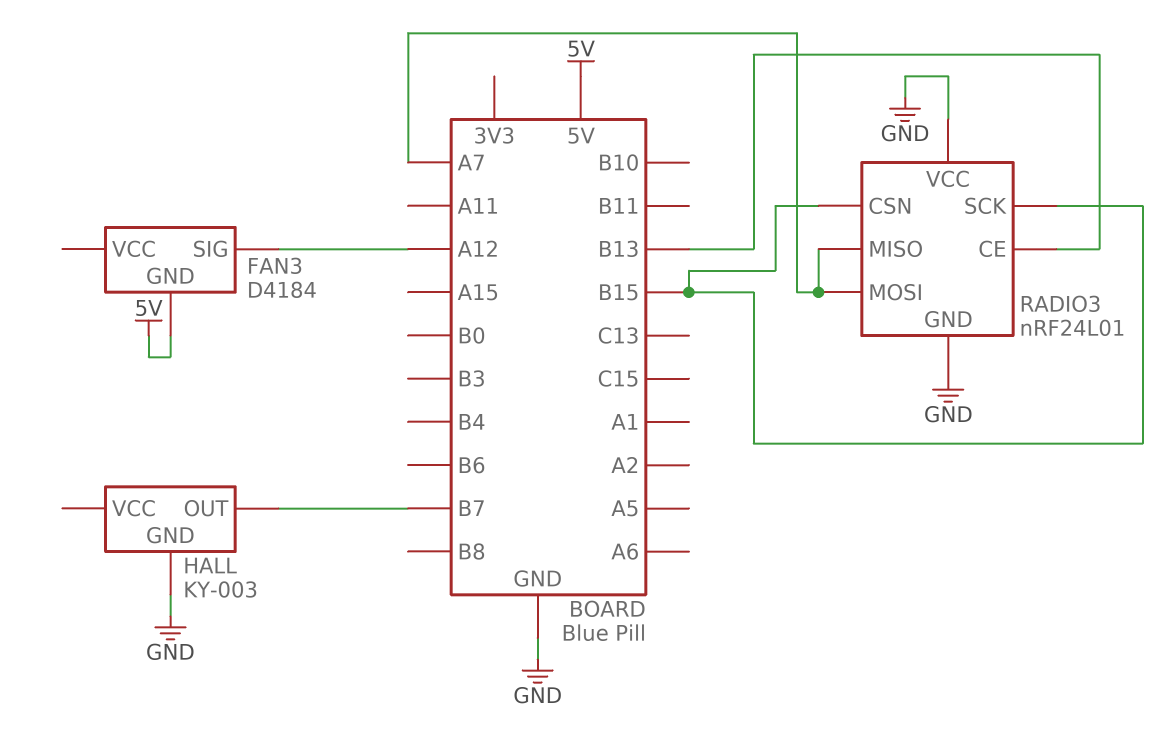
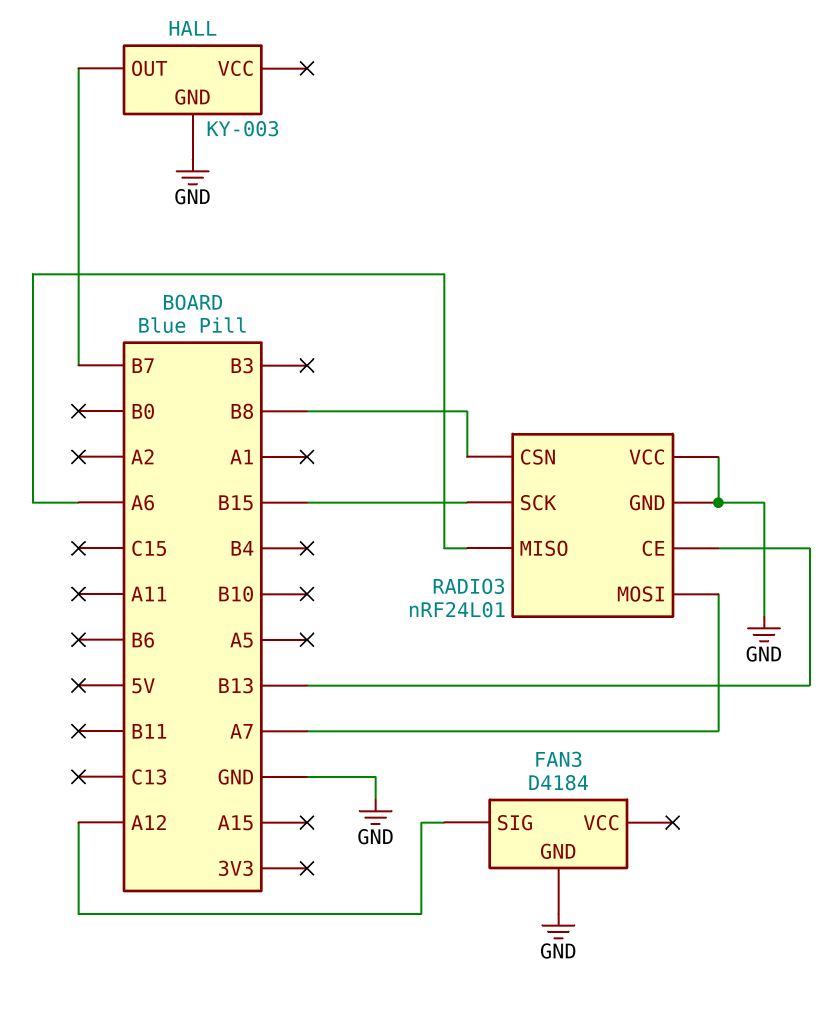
FAN3 pin GND: 5V -> GND
RADIO3 pin CSN: B15 -> B8
RADIO3 pin MISO: A7 -> A6

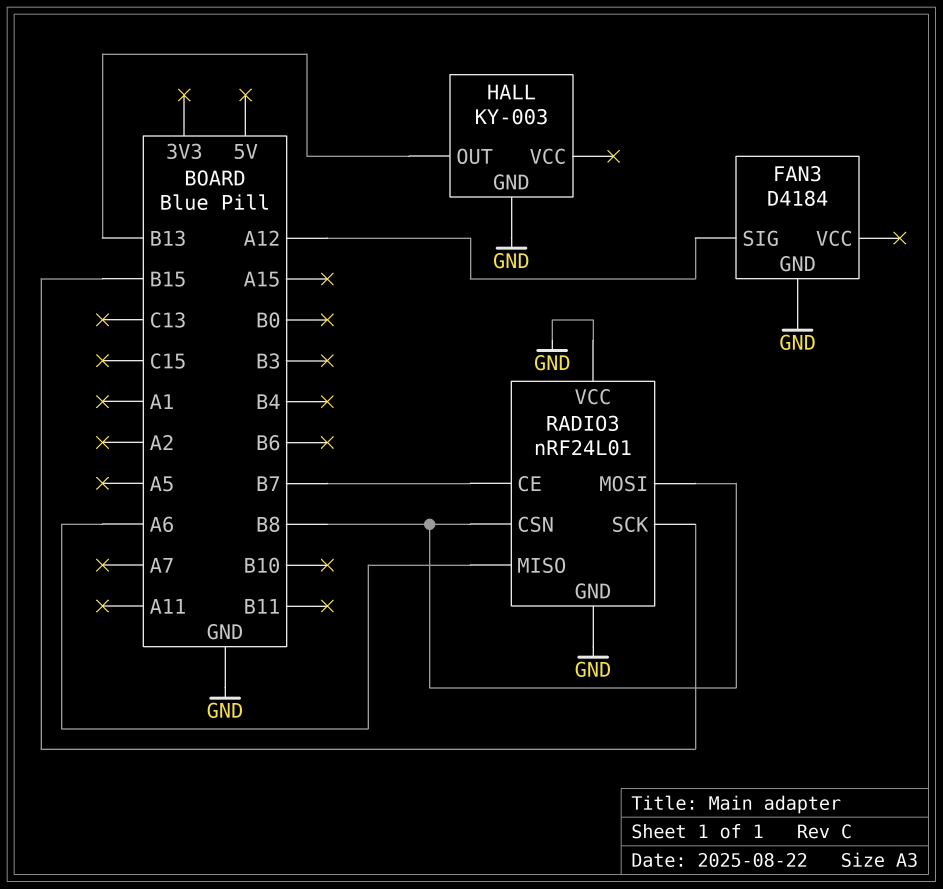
HALL pin OUT: B7 -> B13
RADIO3 pin CE: B13 -> B7
RADIO3 pin MOSI: A7 -> B8

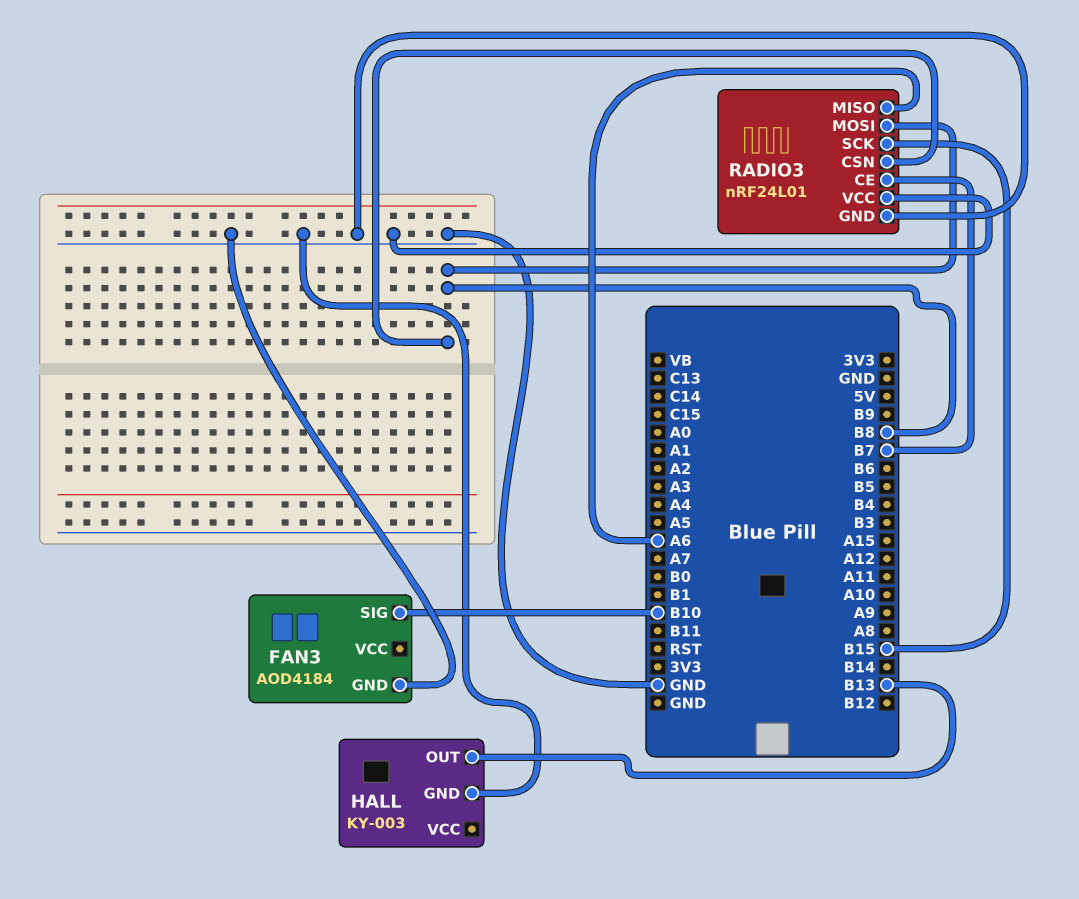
FAN3: D4184 -> AOD4184
FAN3 pin SIG: A12 -> B10

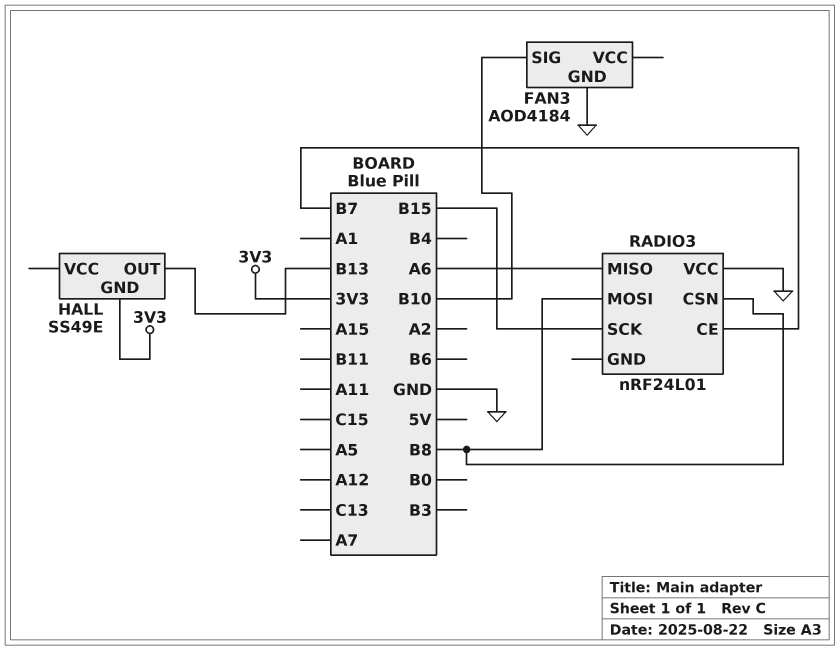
HALL: KY-003 -> SS49E
HALL pin GND: GND -> 3V3
RADIO3 pin GND: GND -> none

